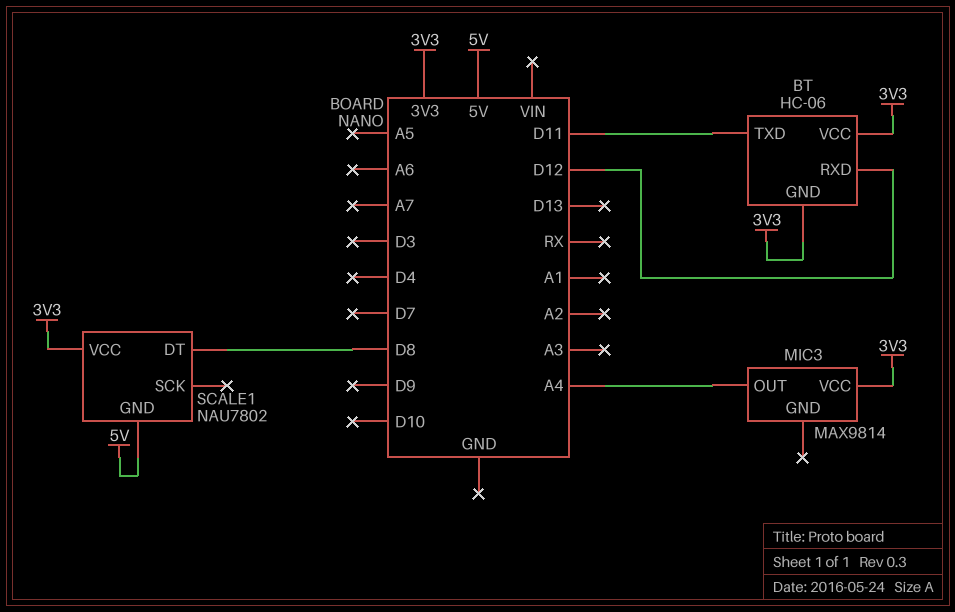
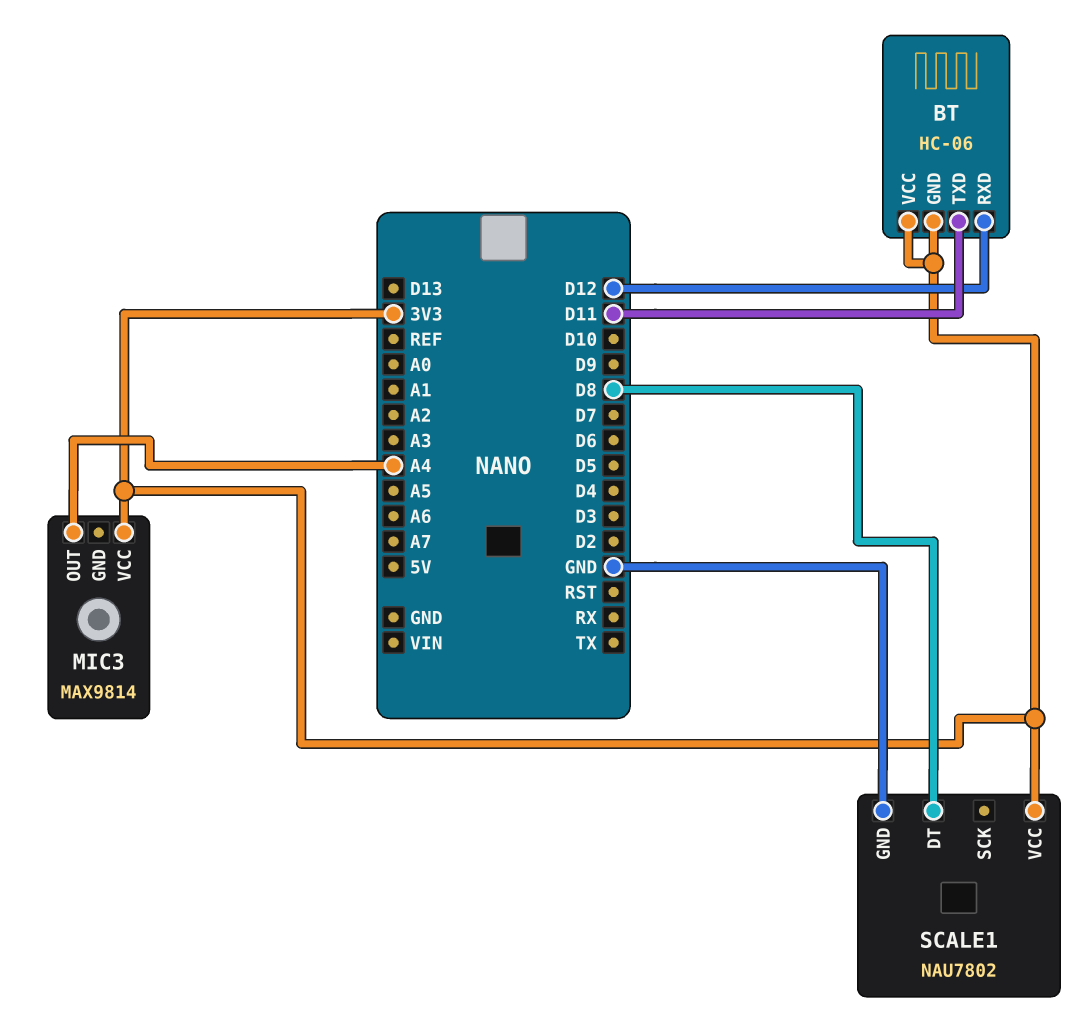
SCALE1 pin GND: 5V -> GND

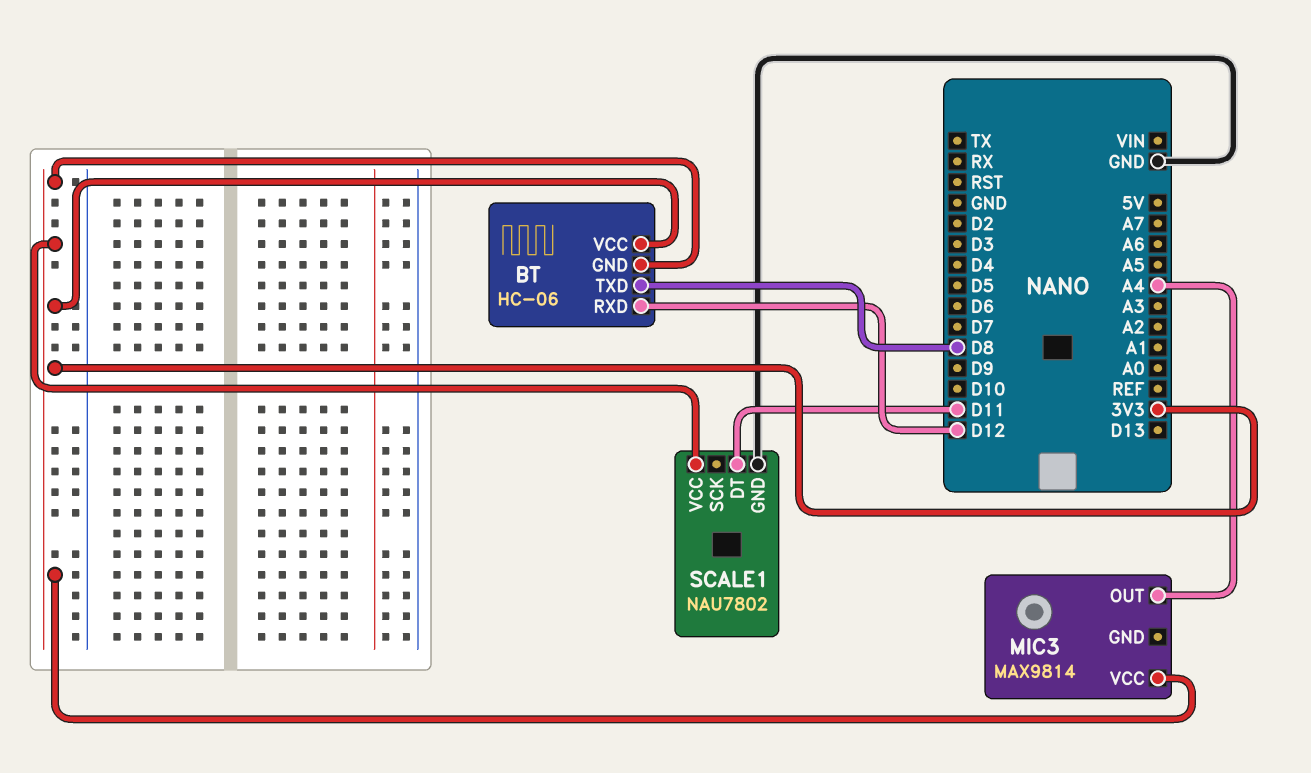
BT pin TXD: D11 -> D8
SCALE1 pin DT: D8 -> D11

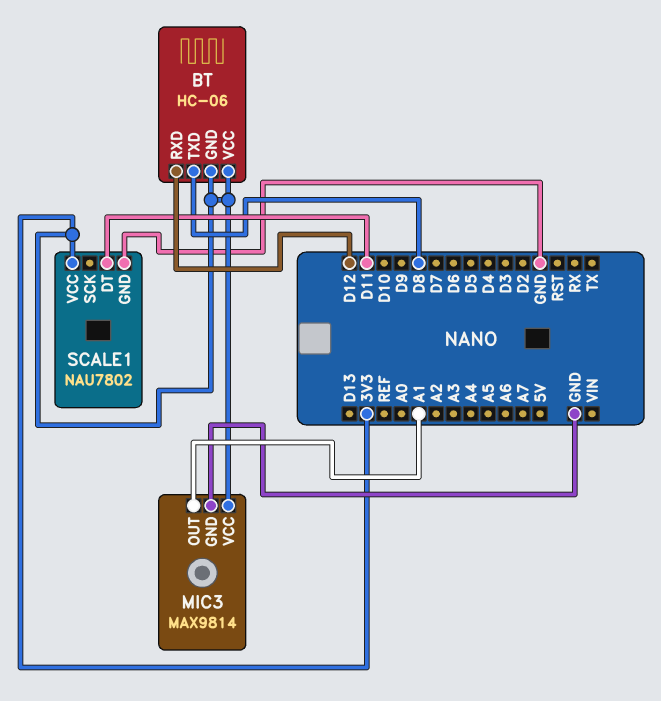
MIC3 pin GND: none -> GND
MIC3 pin OUT: A4 -> A1

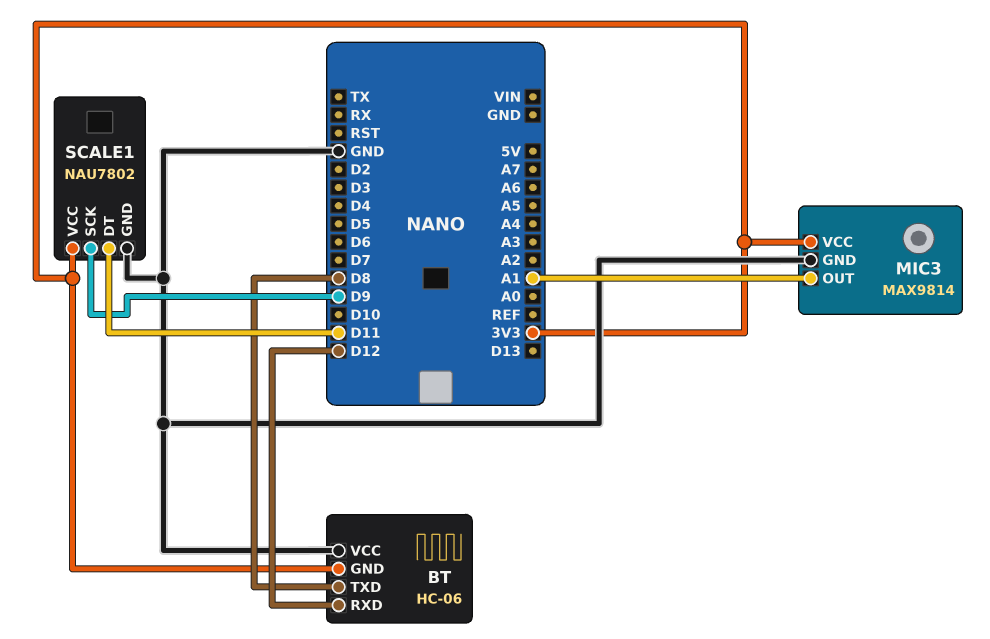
BT pin VCC: 3V3 -> GND
SCALE1 pin SCK: none -> D9

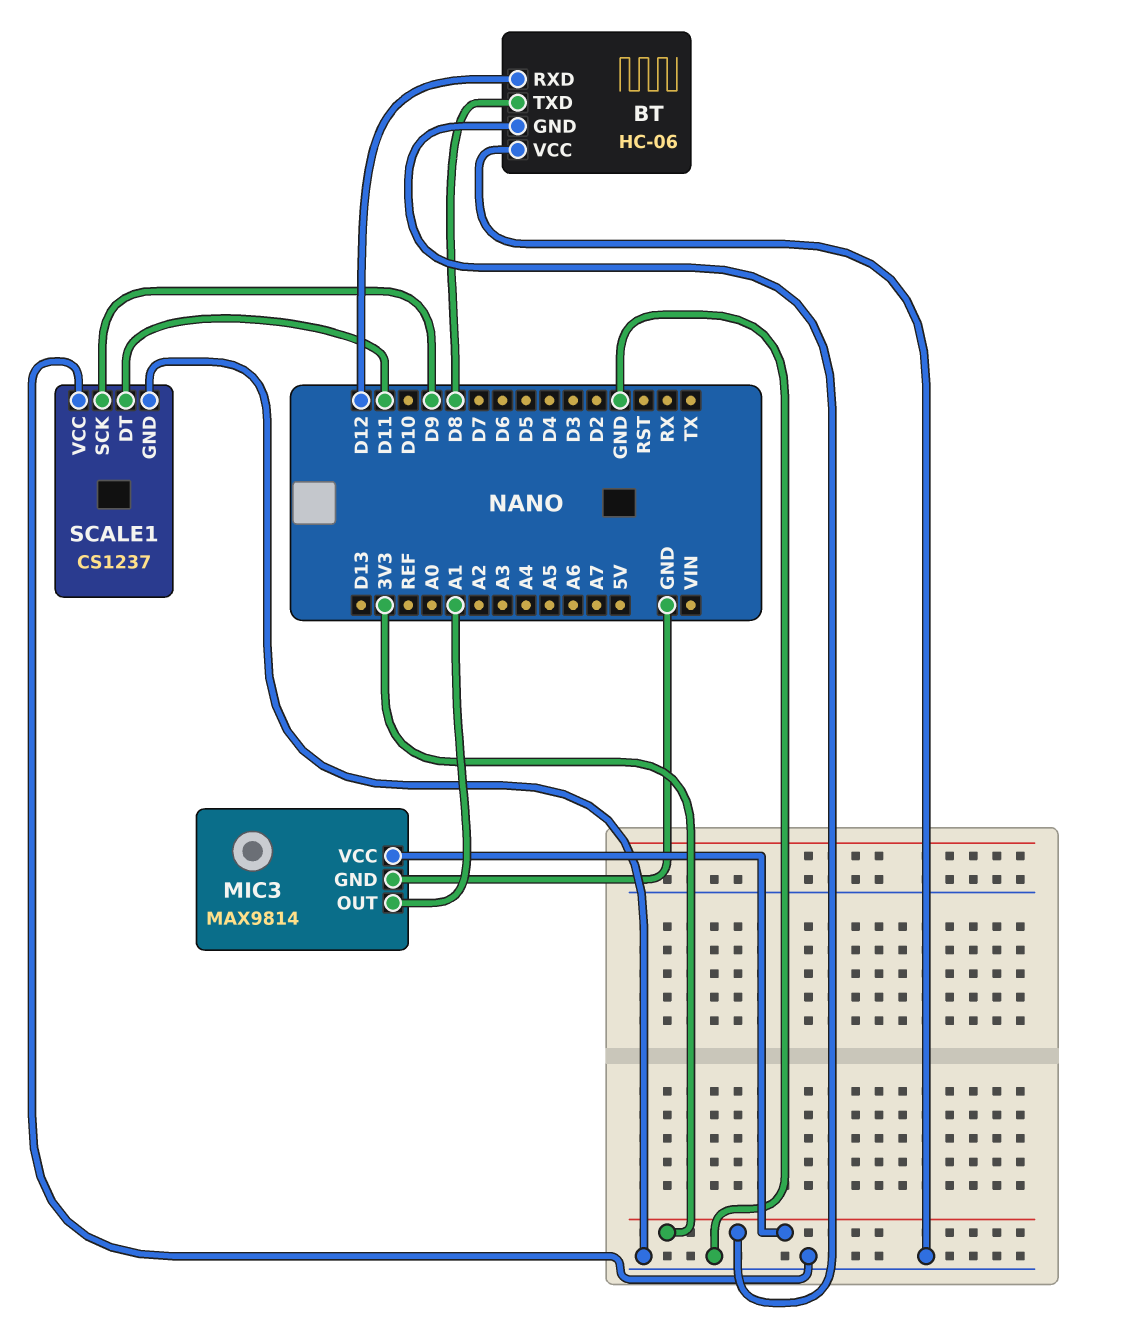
SCALE1: NAU7802 -> CS1237
SCALE1 pin VCC: 3V3 -> GND

